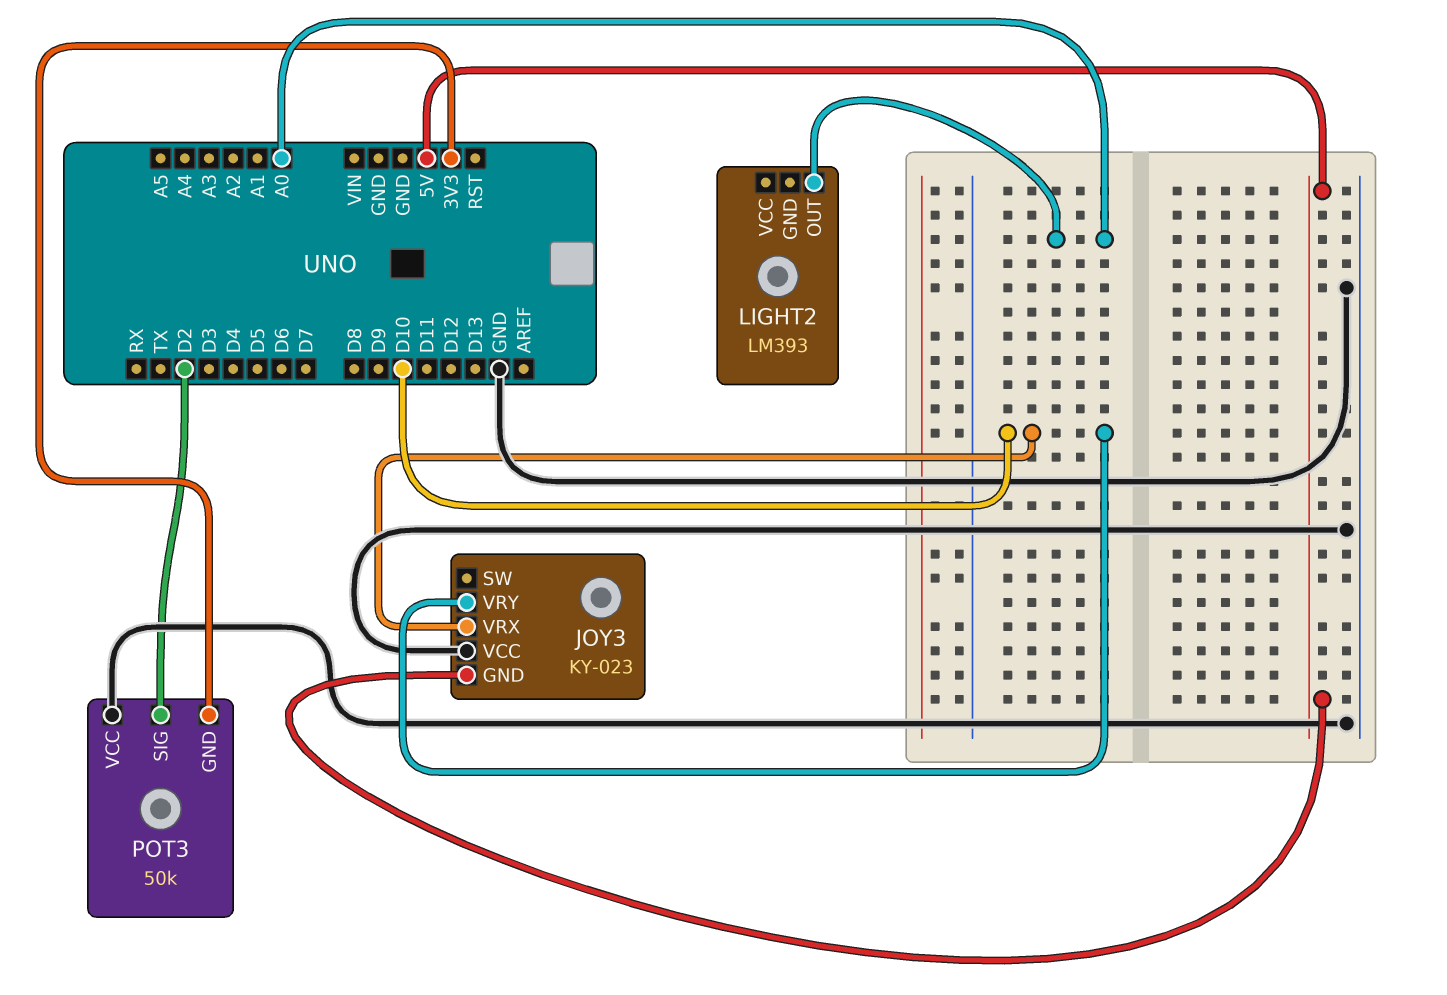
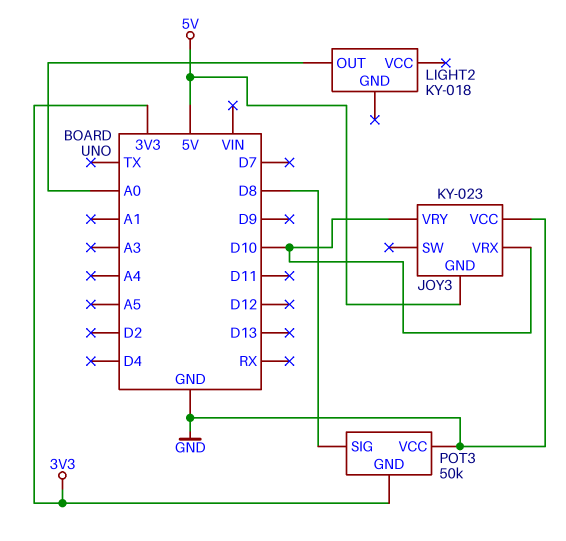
LIGHT2: LM393 -> KY-018
POT3 pin SIG: D2 -> D8

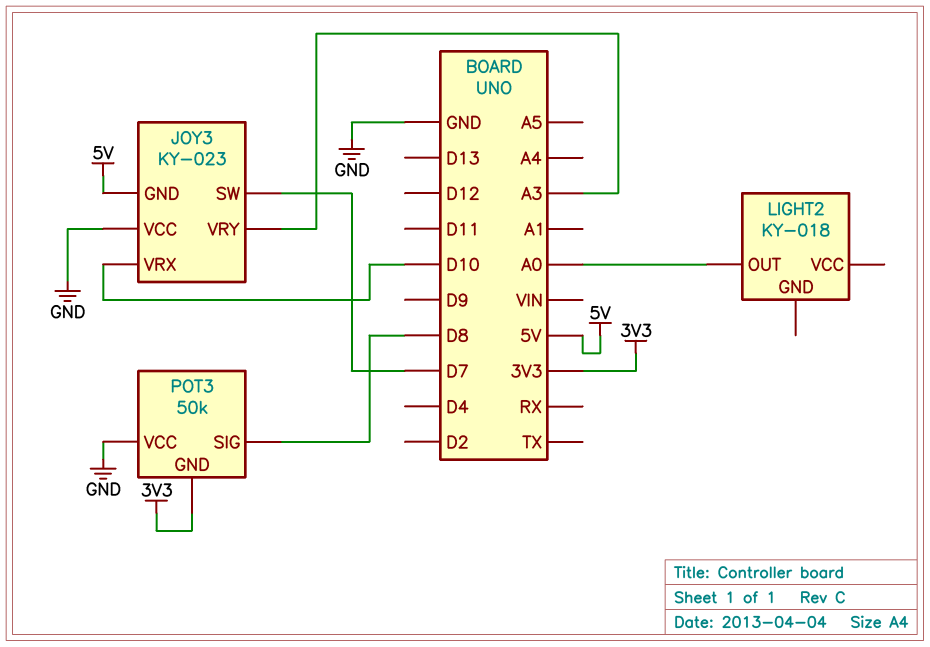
JOY3 pin SW: none -> D7
JOY3 pin VRY: D10 -> A3

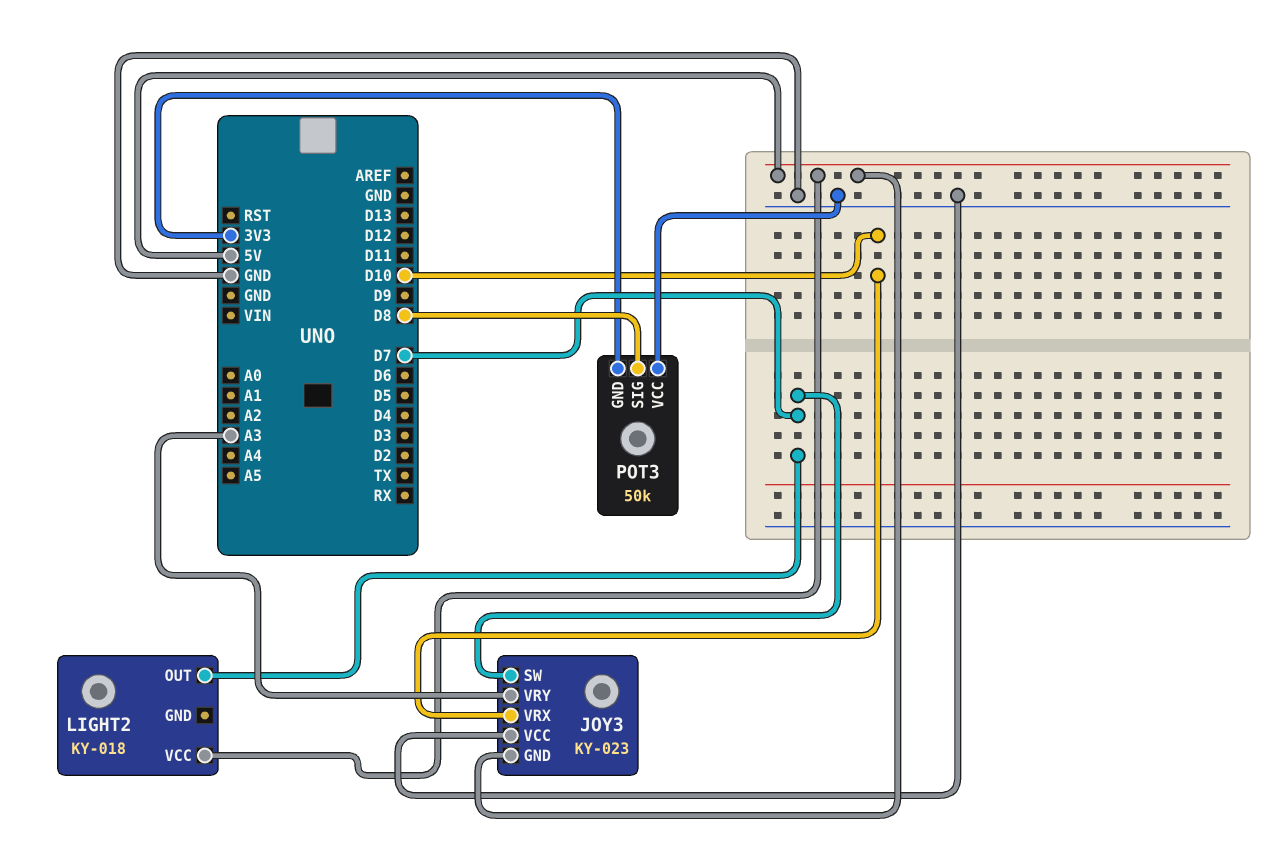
LIGHT2 pin OUT: A0 -> D7
LIGHT2 pin VCC: none -> 5V

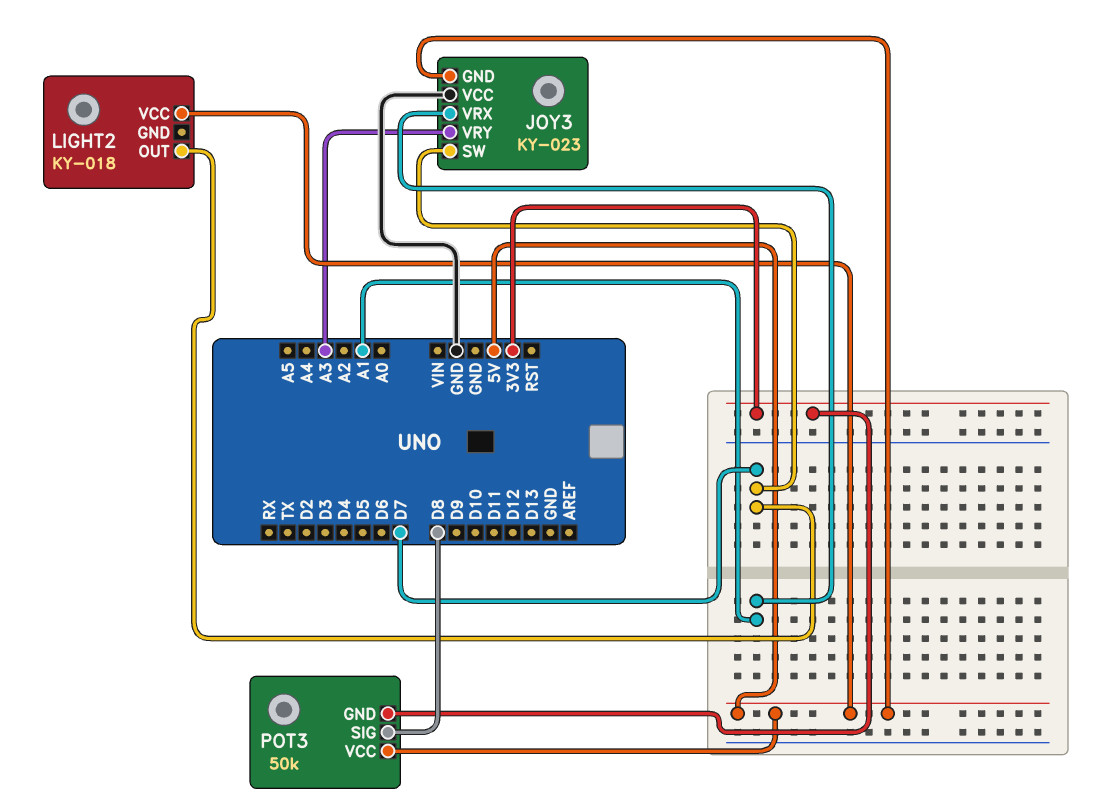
JOY3 pin VRX: D10 -> A1
POT3 pin VCC: GND -> 5V

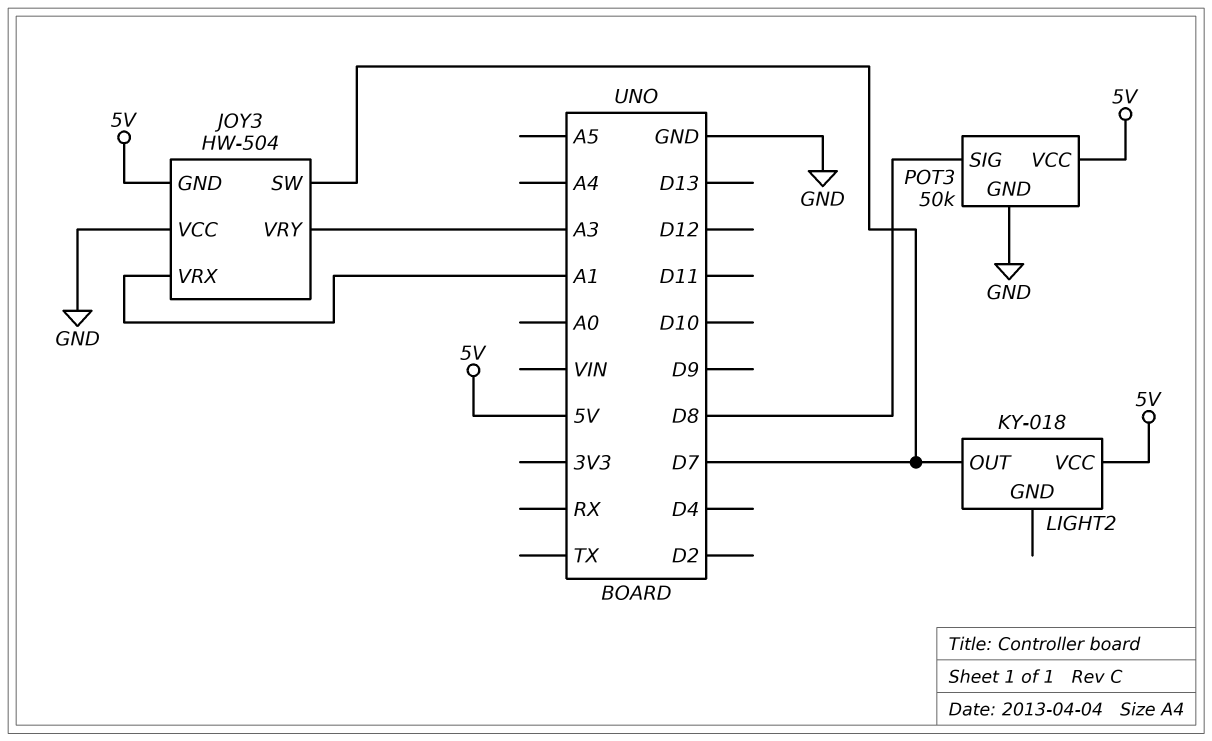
JOY3: KY-023 -> HW-504
POT3 pin GND: 3V3 -> GND

